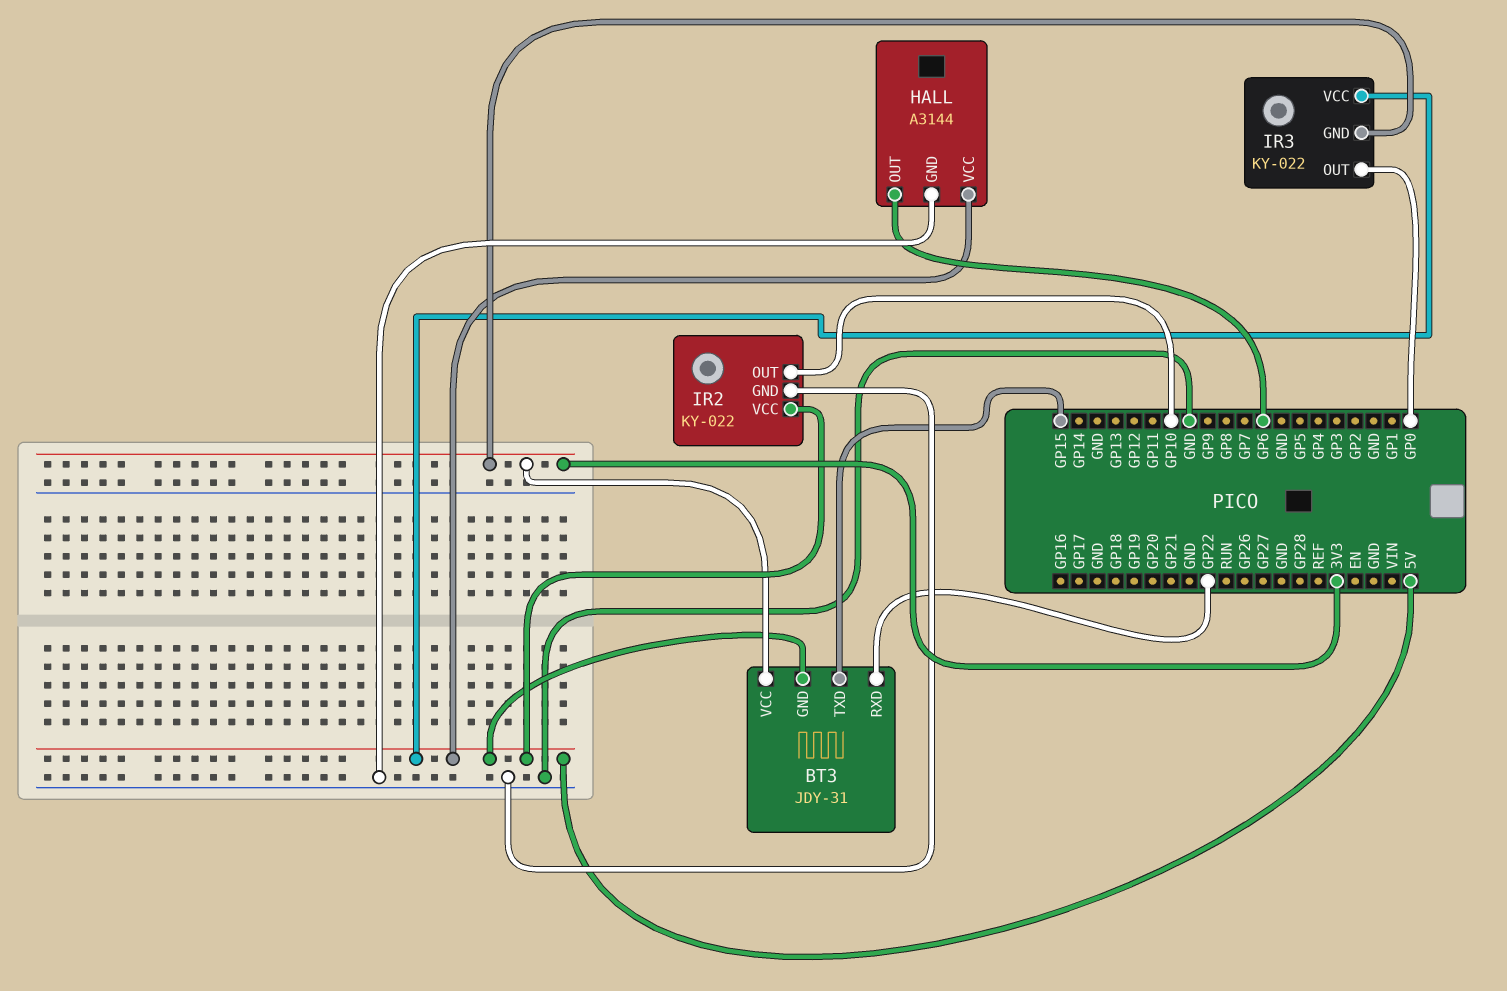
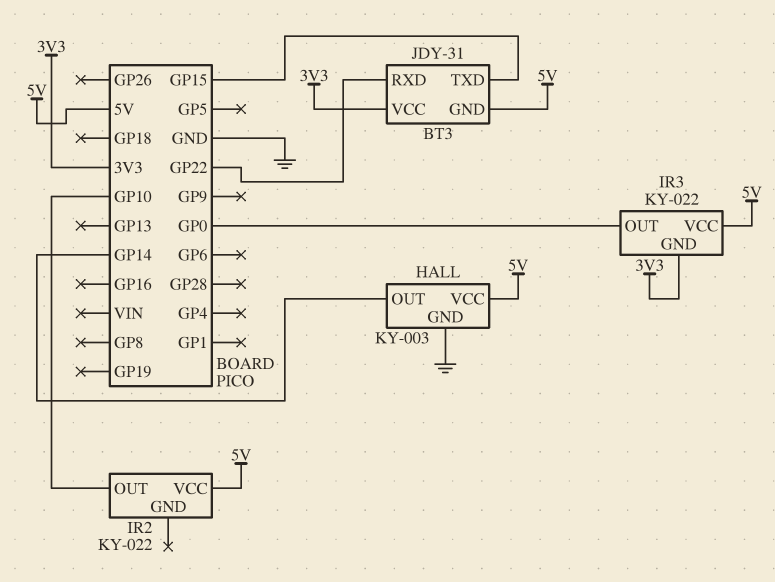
HALL: A3144 -> KY-003
HALL pin OUT: GP6 -> GP14
IR2 pin GND: GND -> none

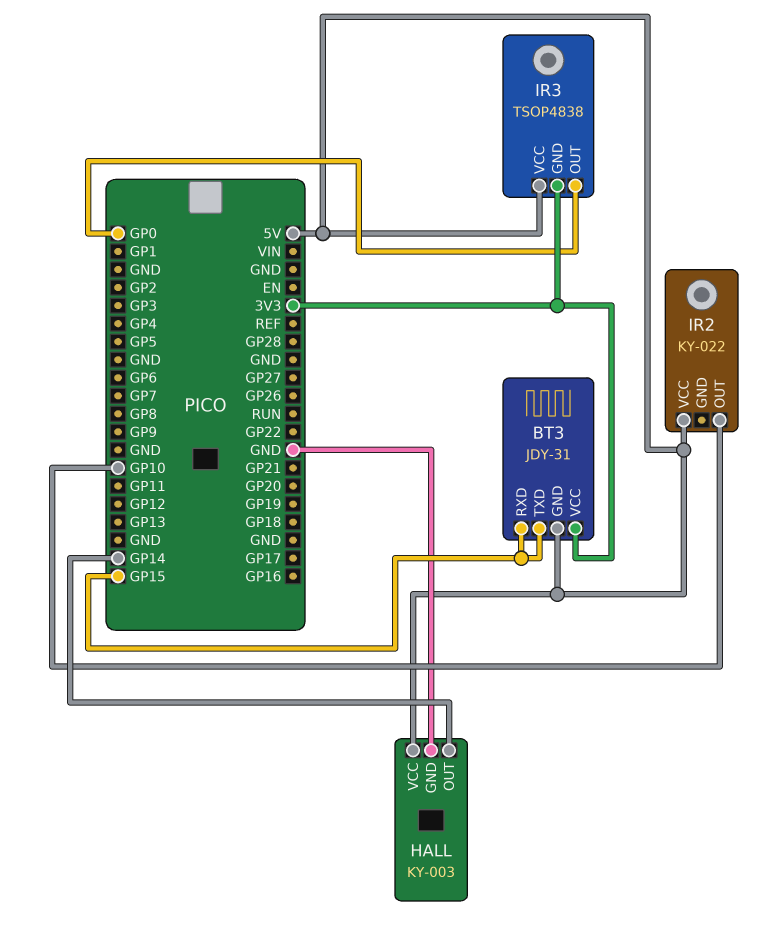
BT3 pin RXD: GP22 -> GP15
IR3: KY-022 -> TSOP4838

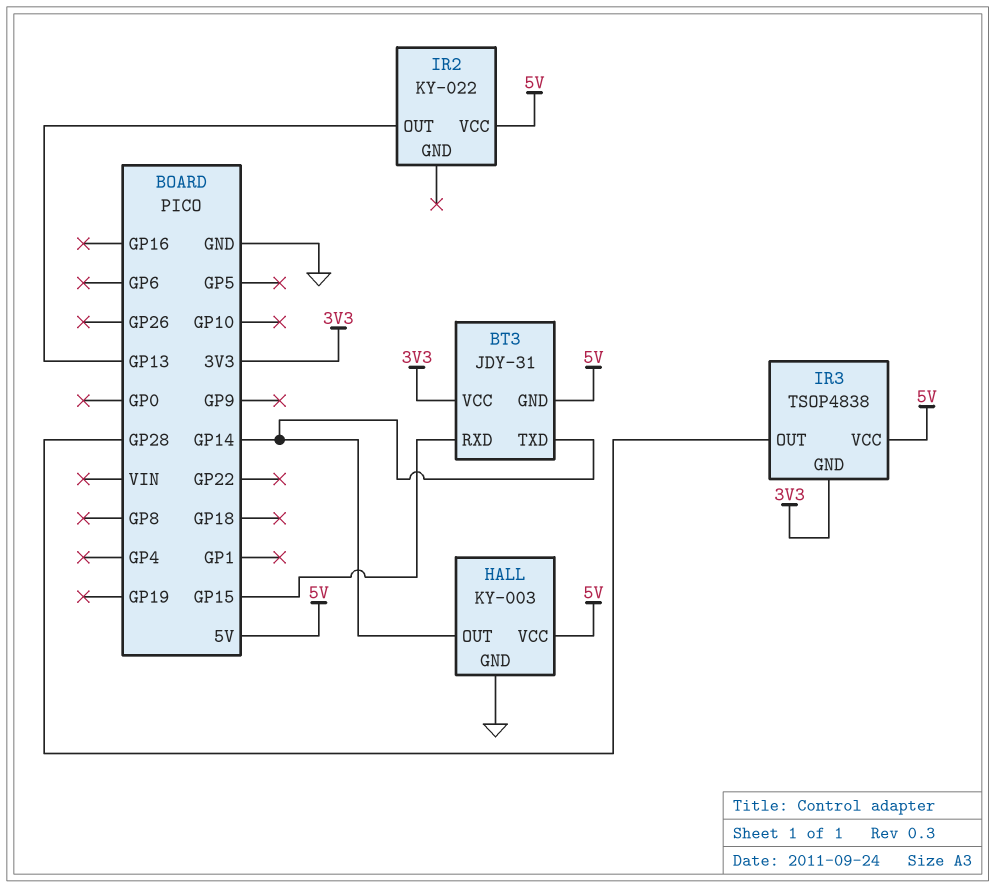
BT3 pin TXD: GP15 -> GP14
IR2 pin OUT: GP10 -> GP13
IR3 pin OUT: GP0 -> GP28

